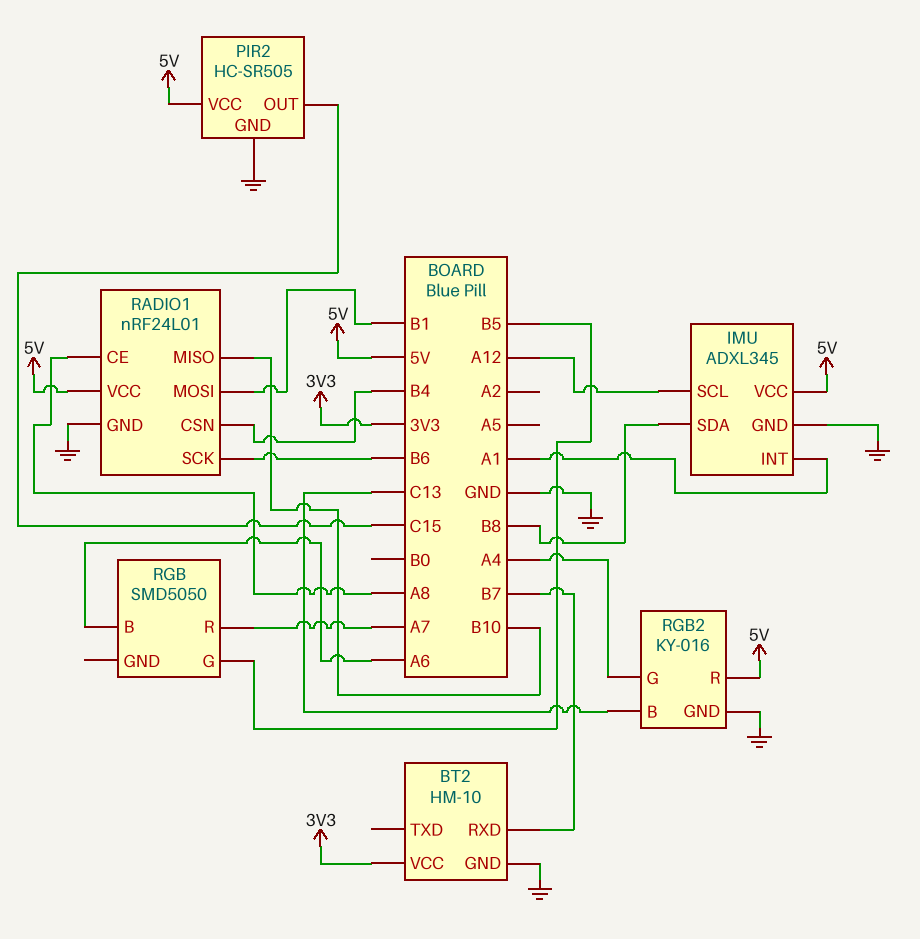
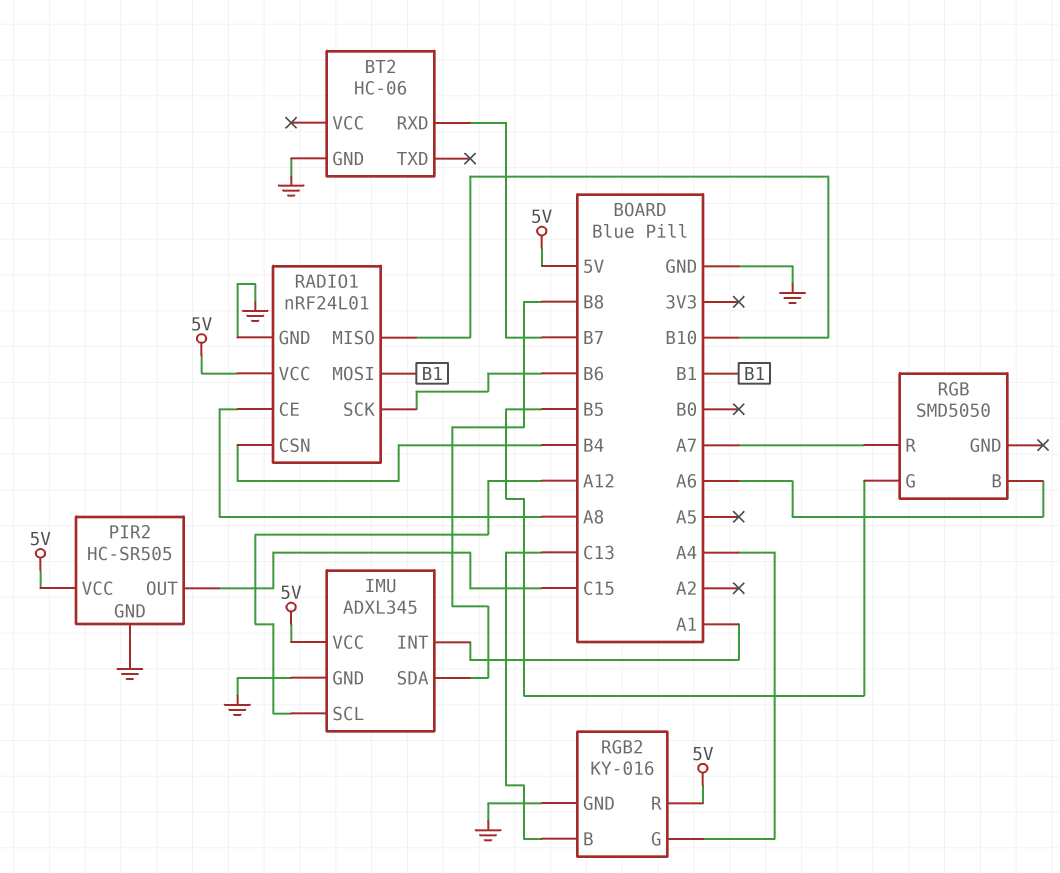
BT2: HM-10 -> HC-06
BT2 pin VCC: 3V3 -> none

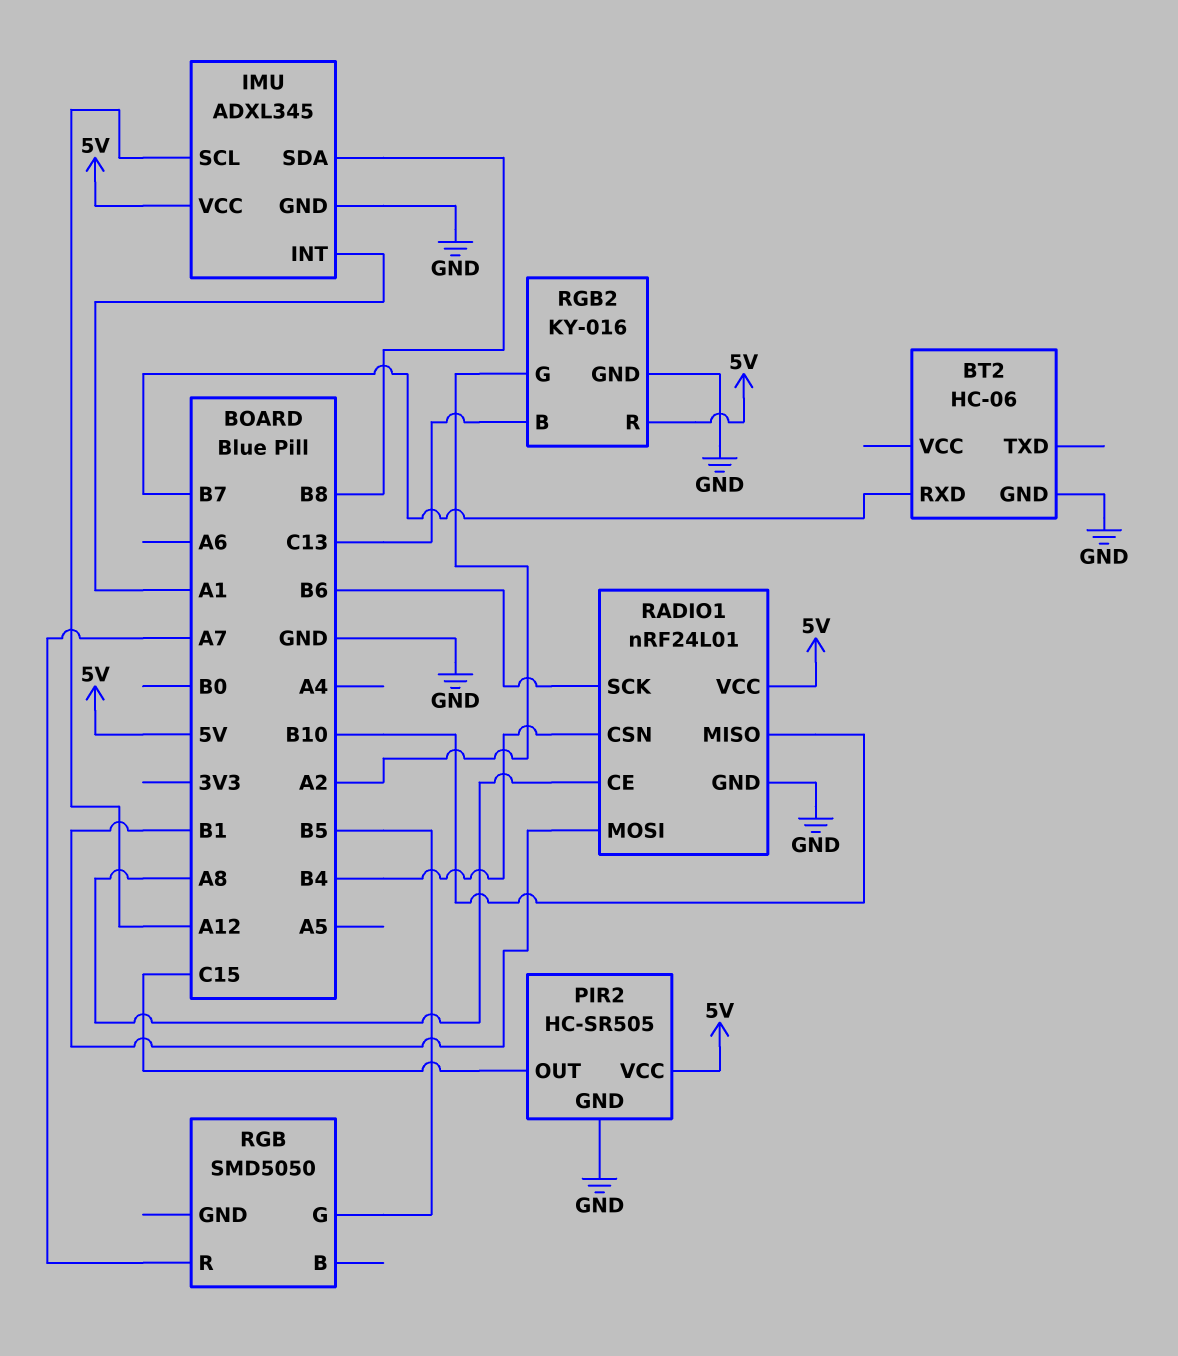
RGB pin B: A6 -> none
RGB2 pin G: A4 -> A2

